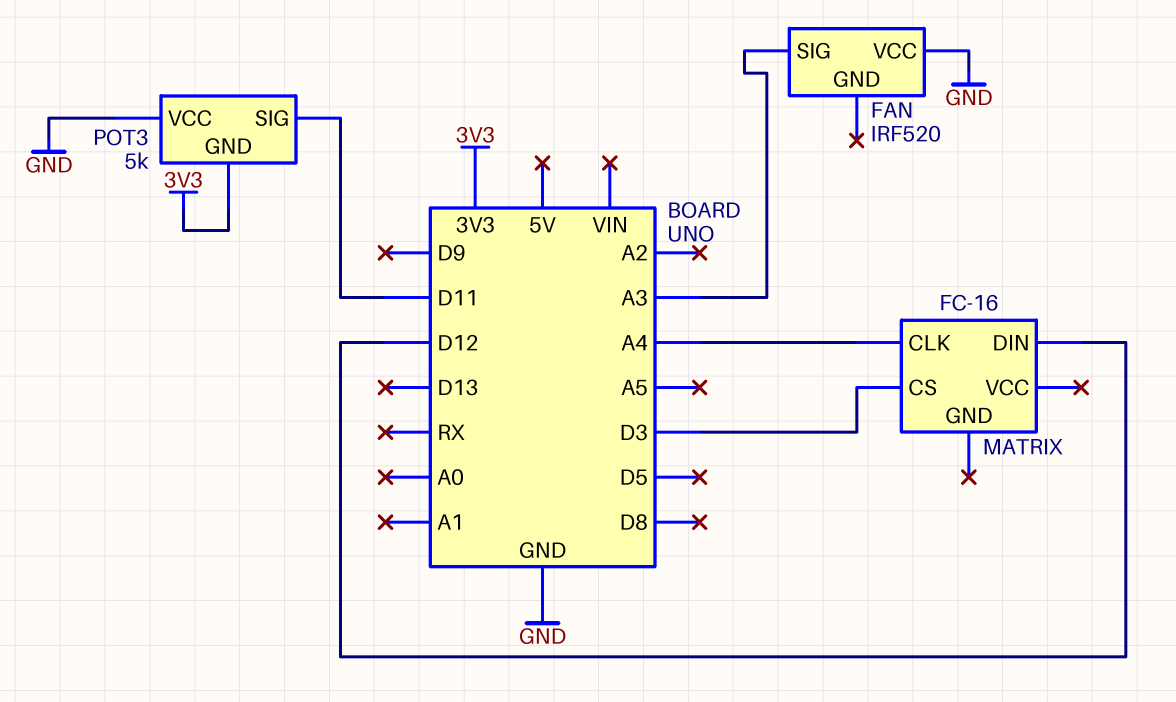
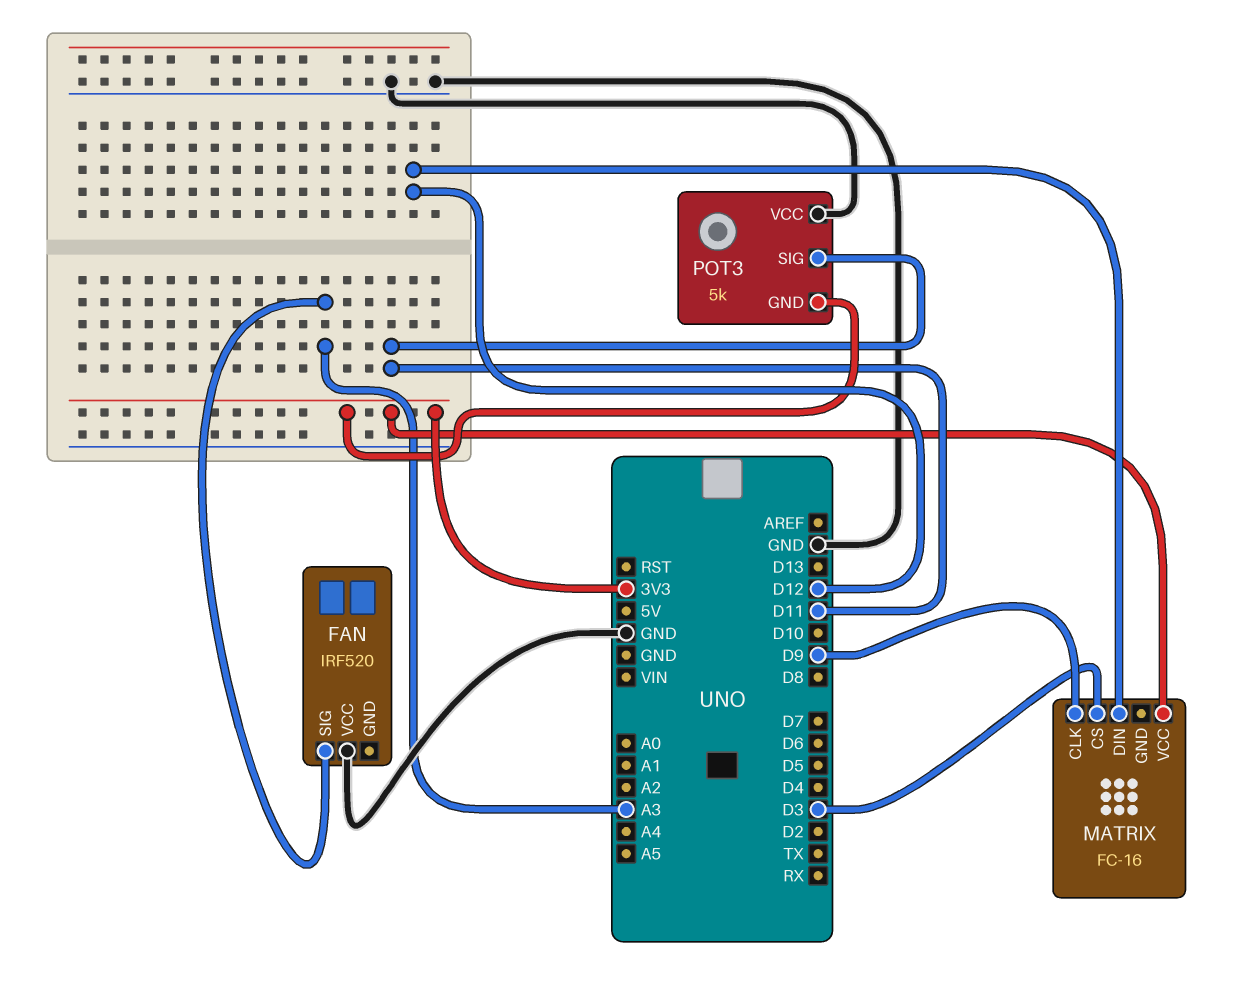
MATRIX pin CLK: A4 -> D9
MATRIX pin VCC: none -> 3V3

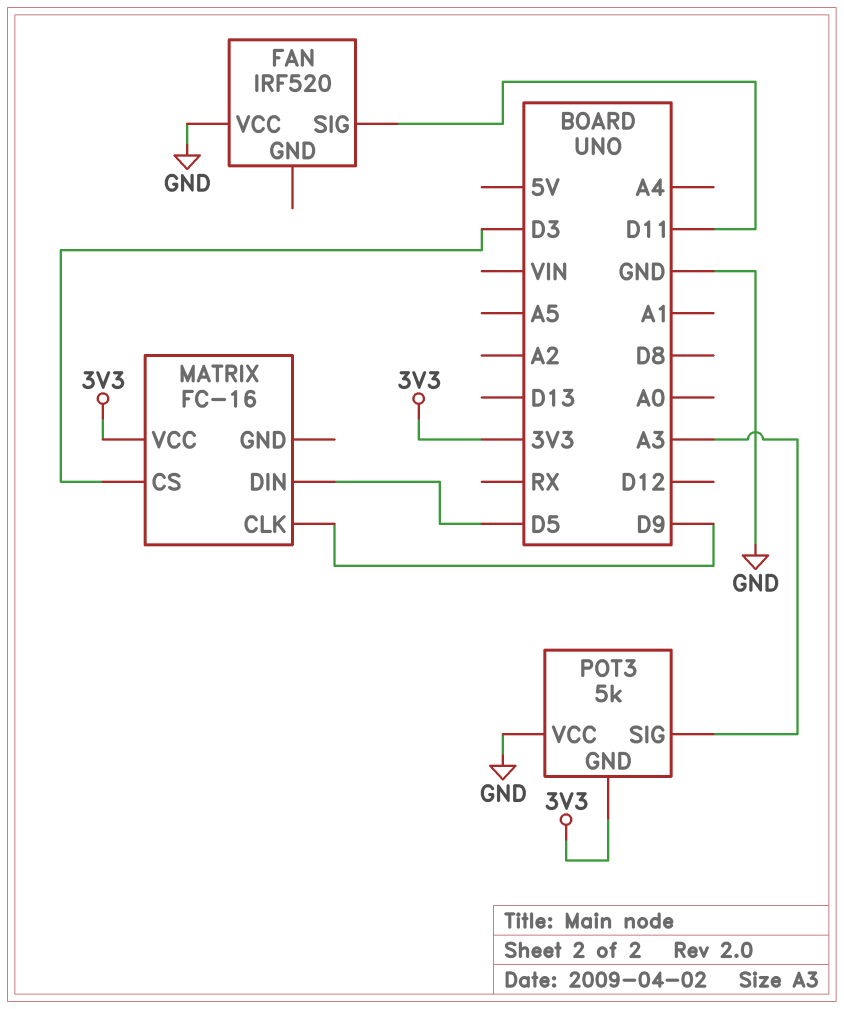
FAN pin SIG: A3 -> D11
MATRIX pin DIN: D12 -> D5
POT3 pin SIG: D11 -> A3

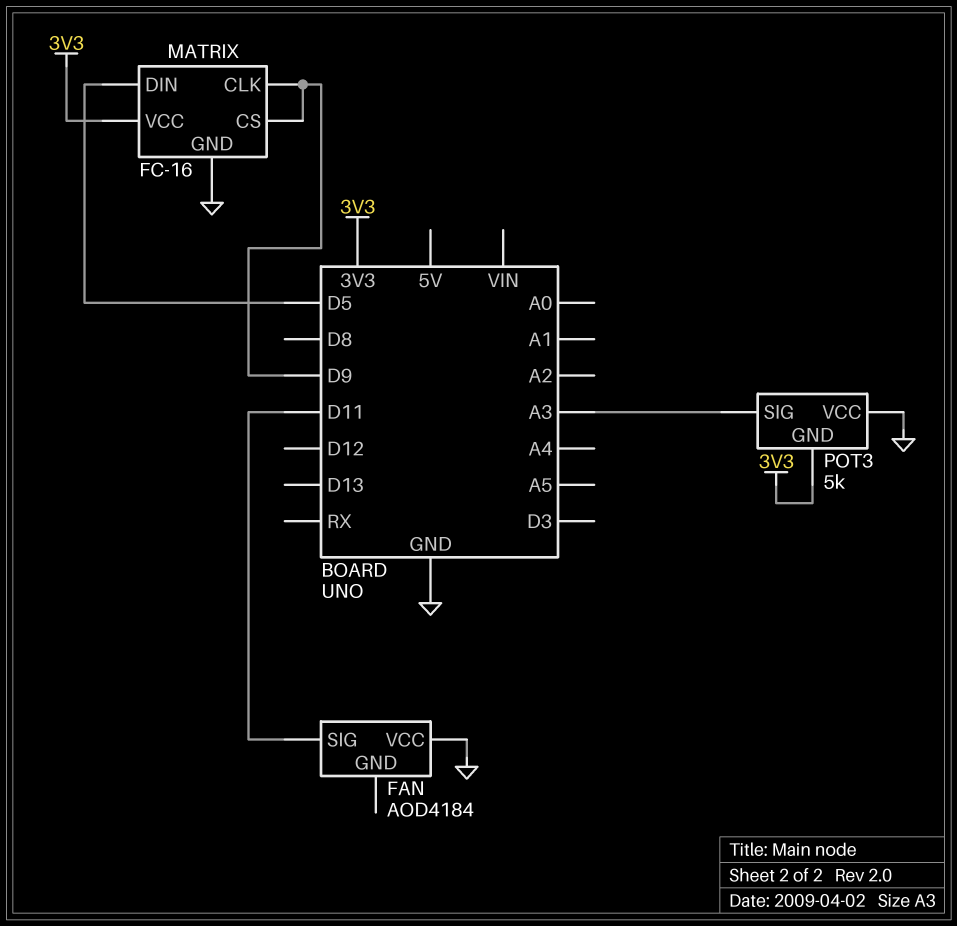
FAN: IRF520 -> AOD4184
MATRIX pin CS: D3 -> D9
MATRIX pin GND: none -> GND

